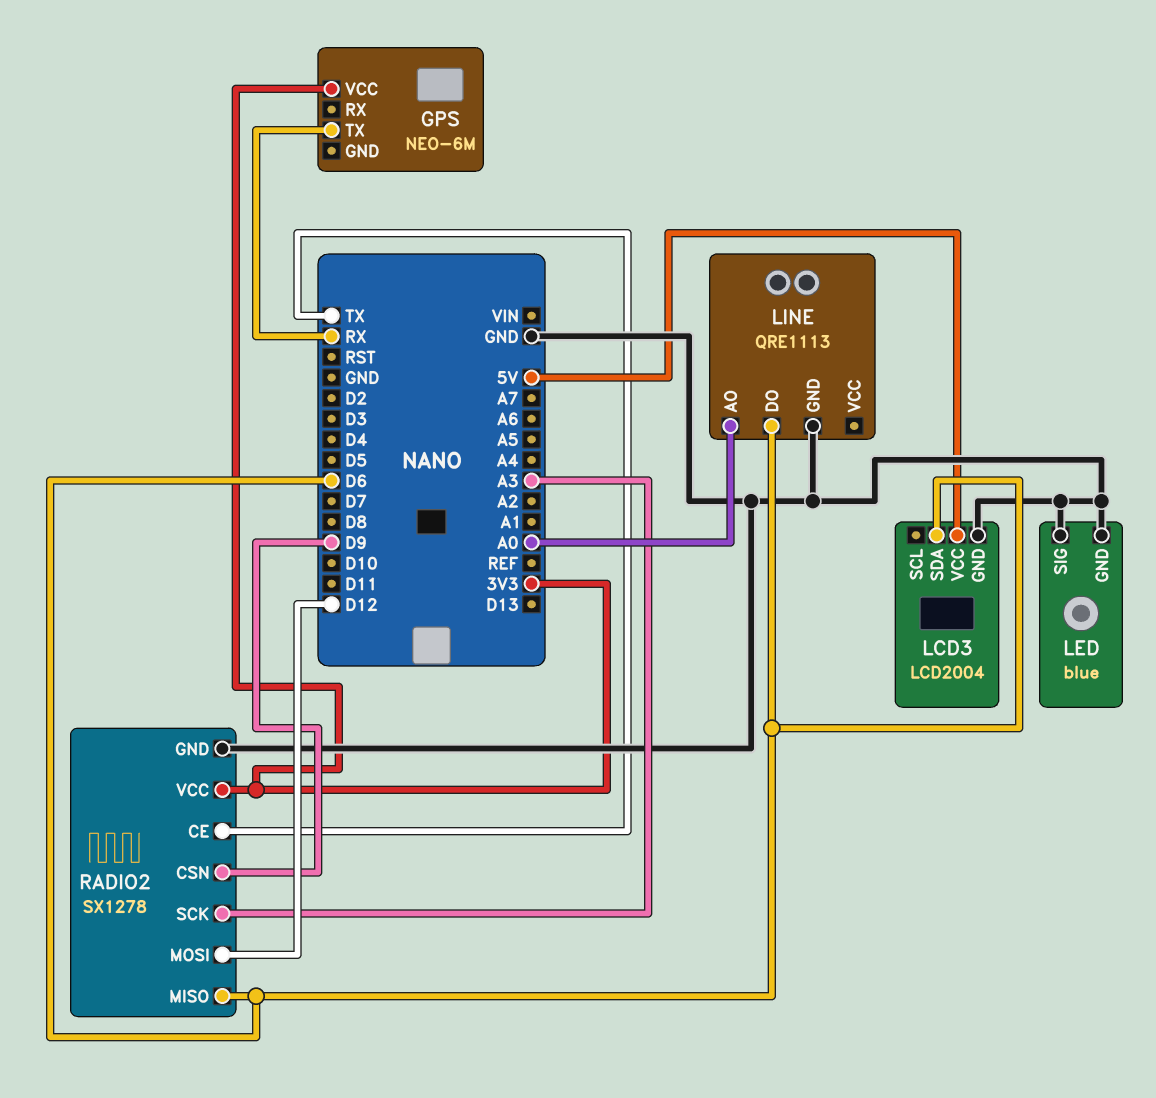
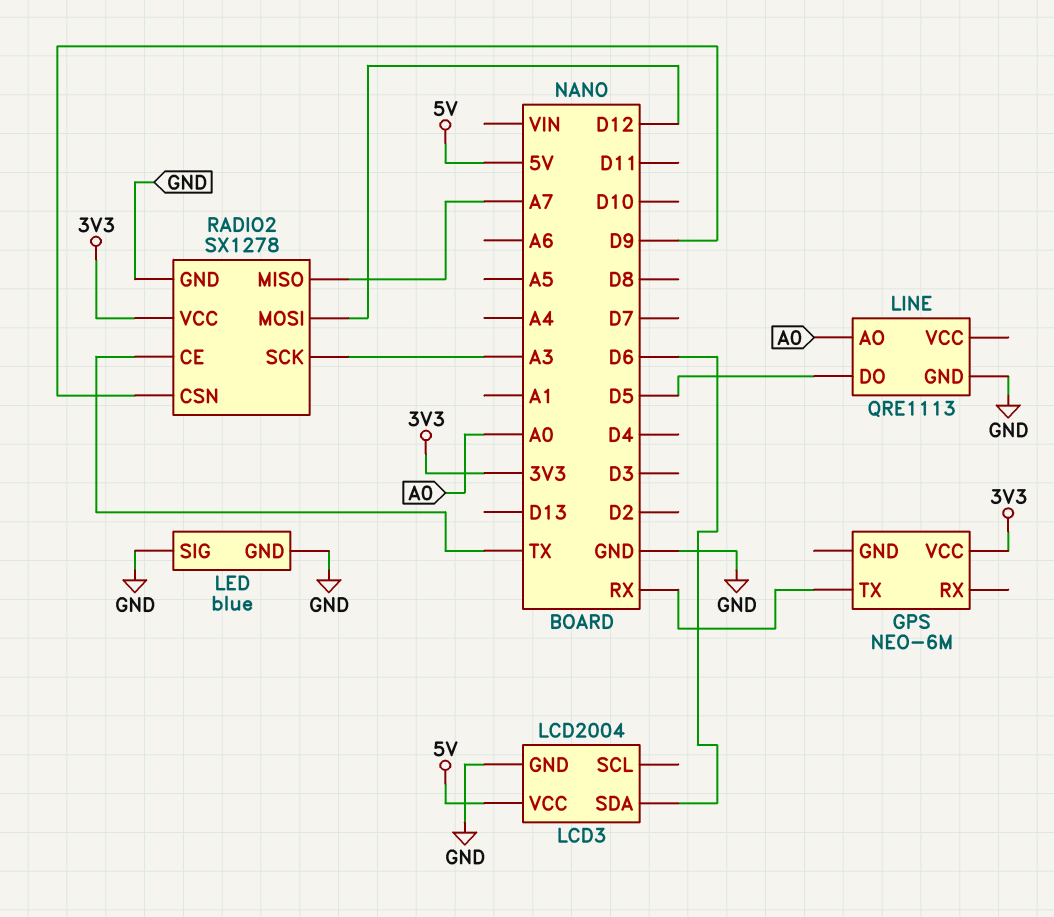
LINE pin DO: D6 -> D5
RADIO2 pin MISO: D6 -> A7

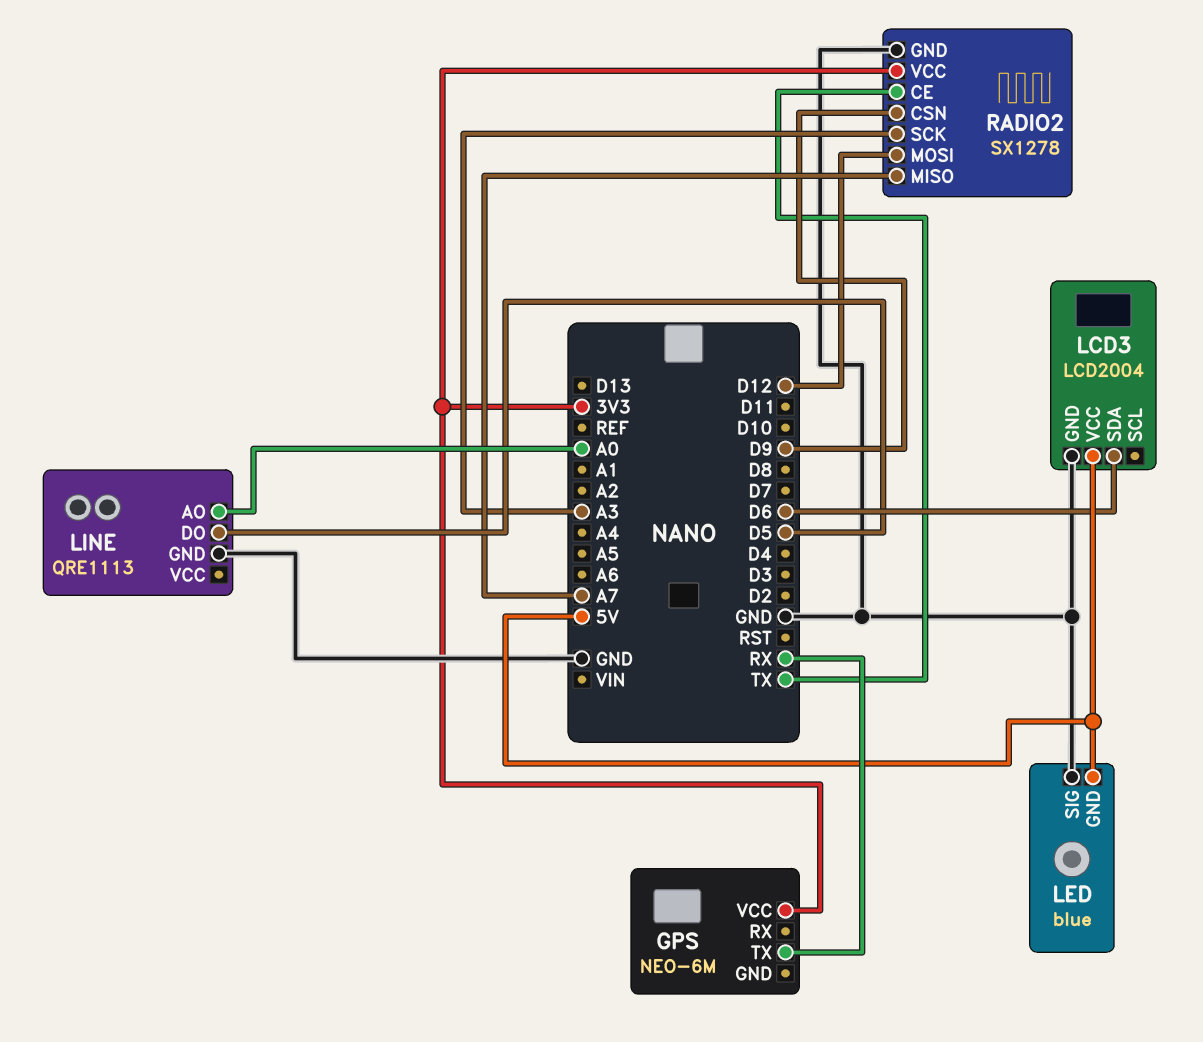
LED pin GND: GND -> 5V

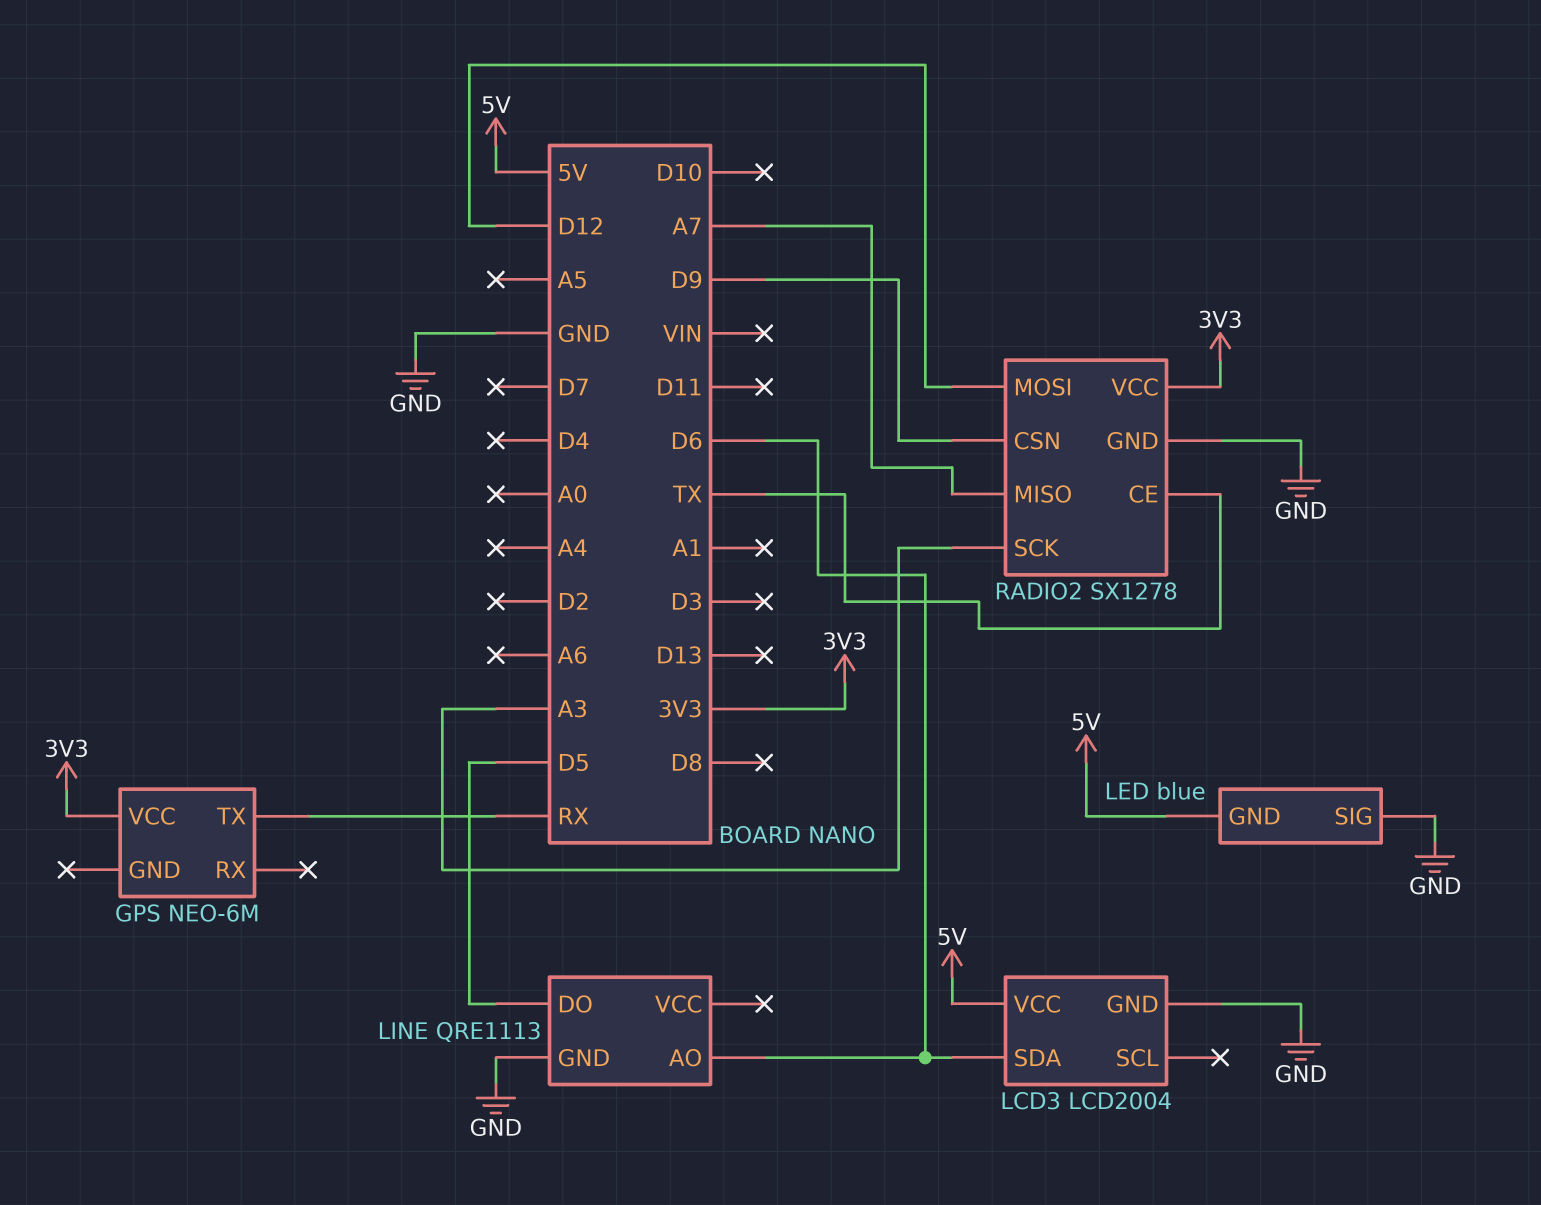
LINE pin AO: A0 -> D6

